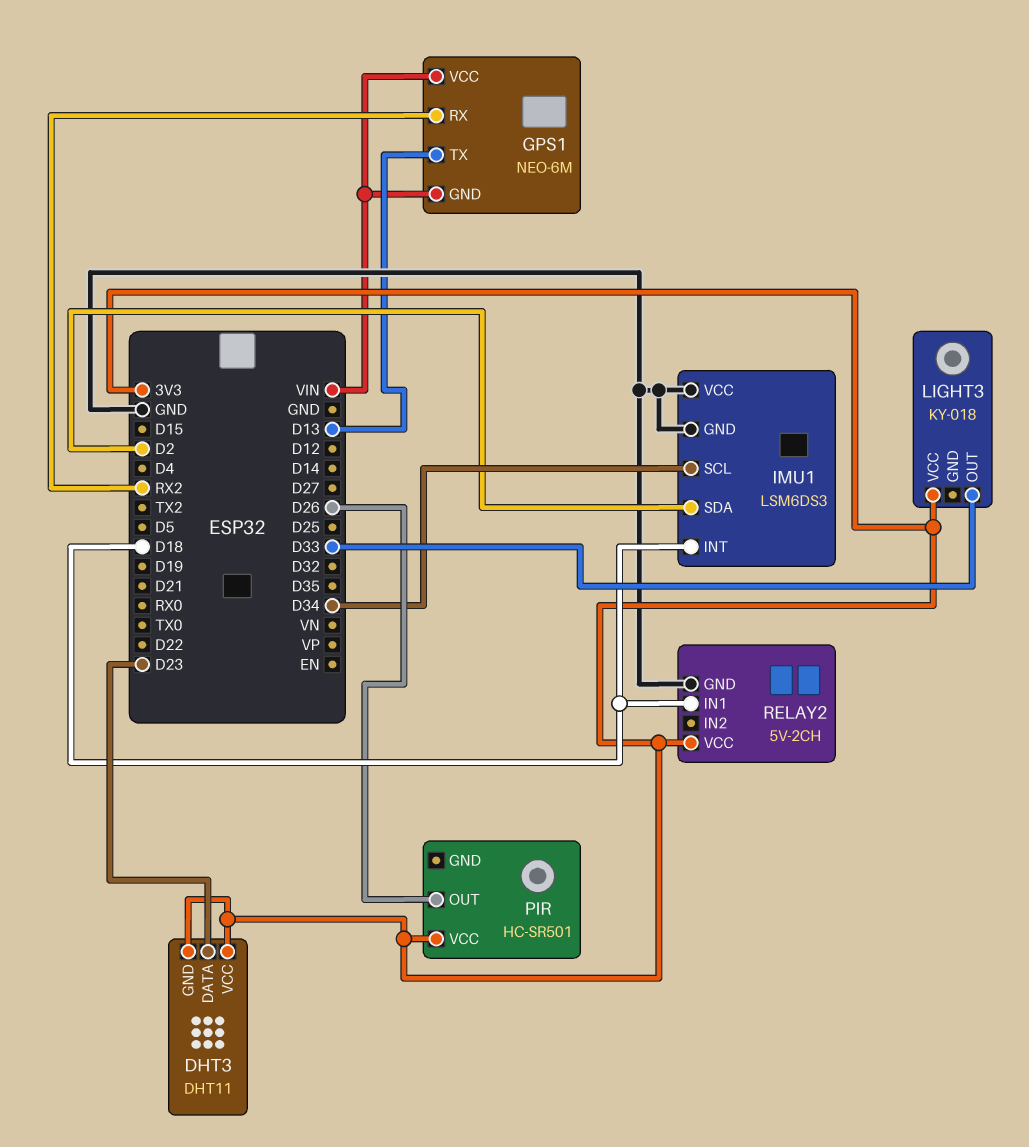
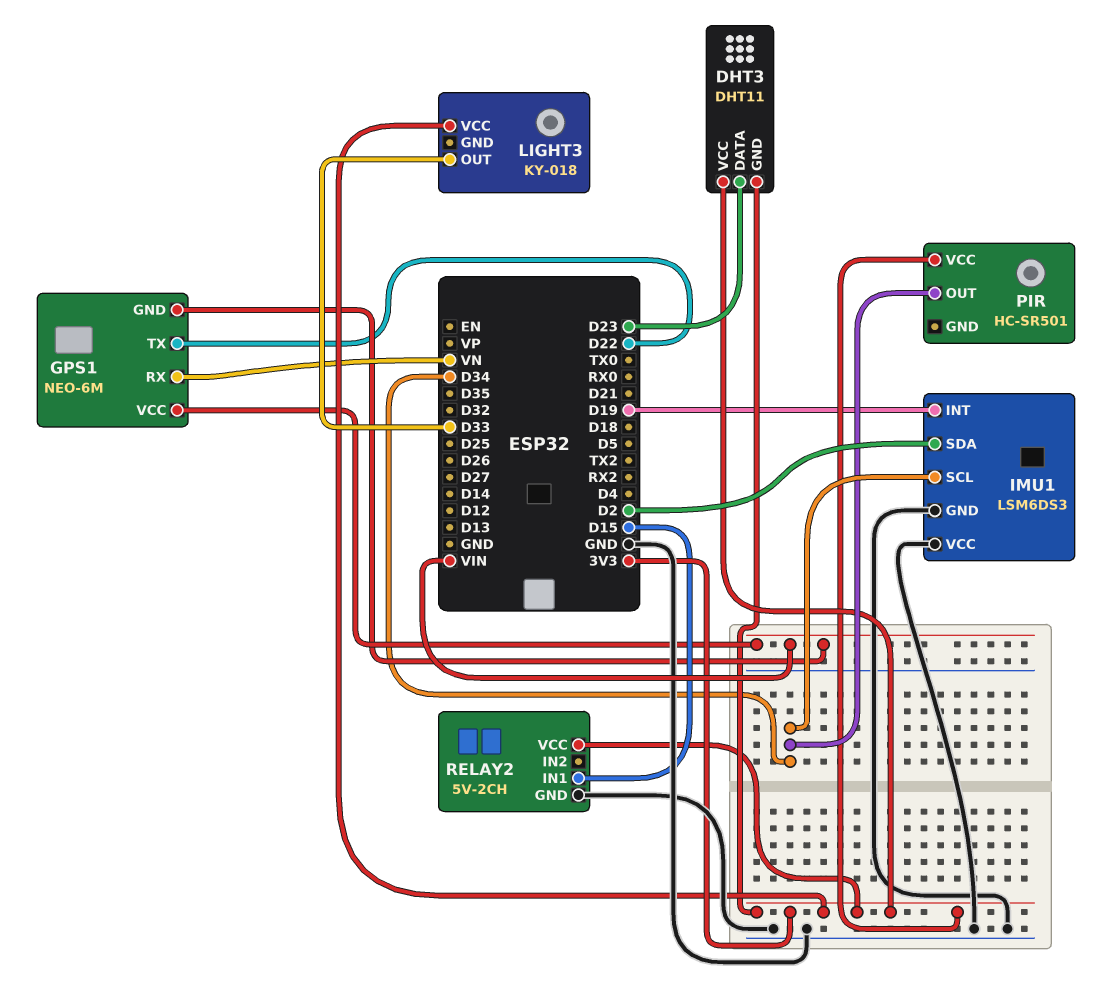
GPS1 pin RX: RX2 -> VN
GPS1 pin TX: D13 -> D22
IMU1 pin INT: D18 -> D19
PIR pin OUT: D26 -> D34
RELAY2 pin IN1: D18 -> D15

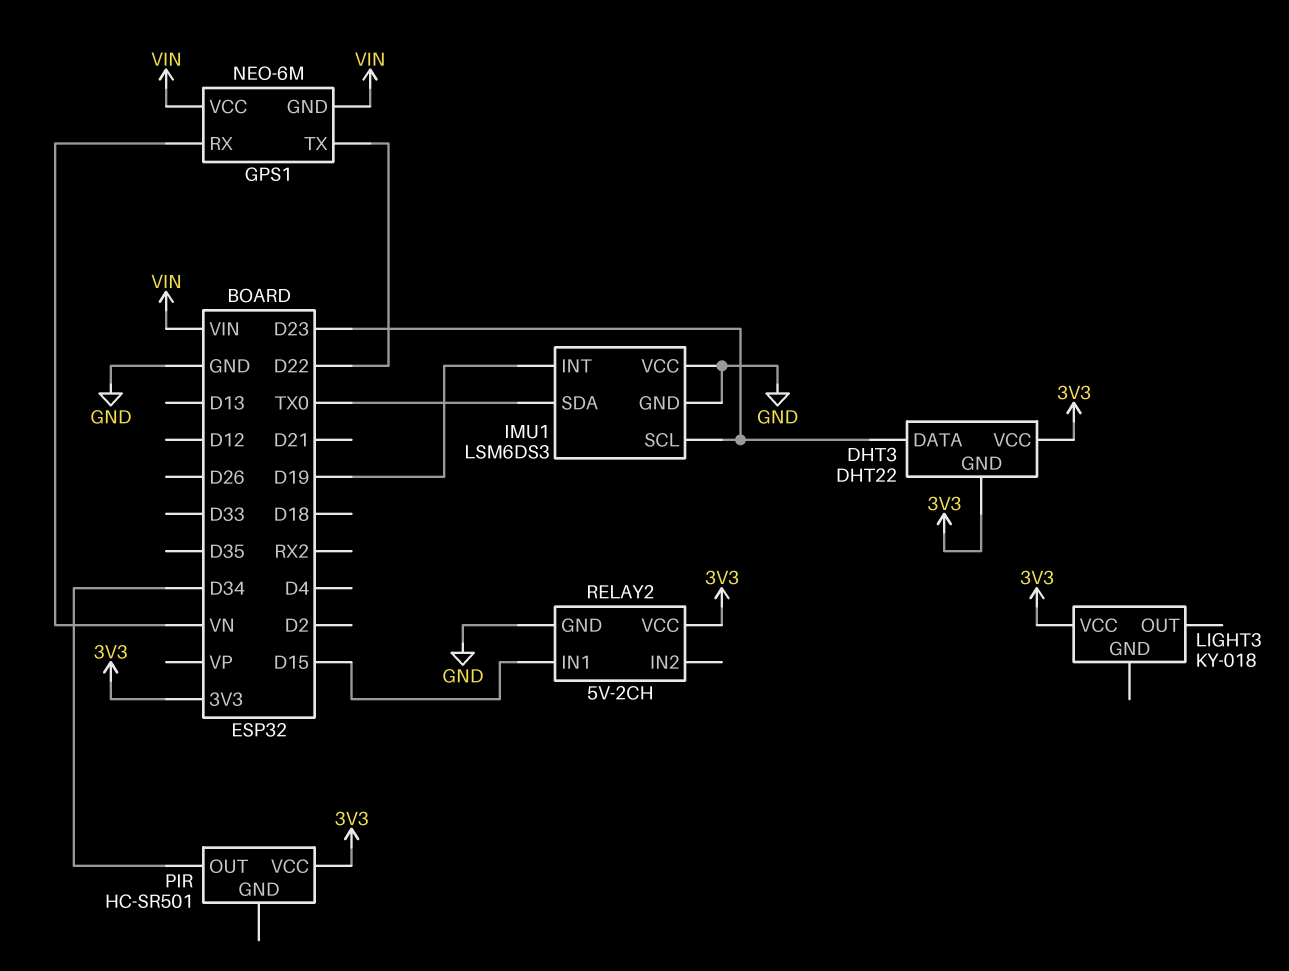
DHT3: DHT11 -> DHT22
IMU1 pin SCL: D34 -> D23
IMU1 pin SDA: D2 -> TX0
LIGHT3 pin OUT: D33 -> none

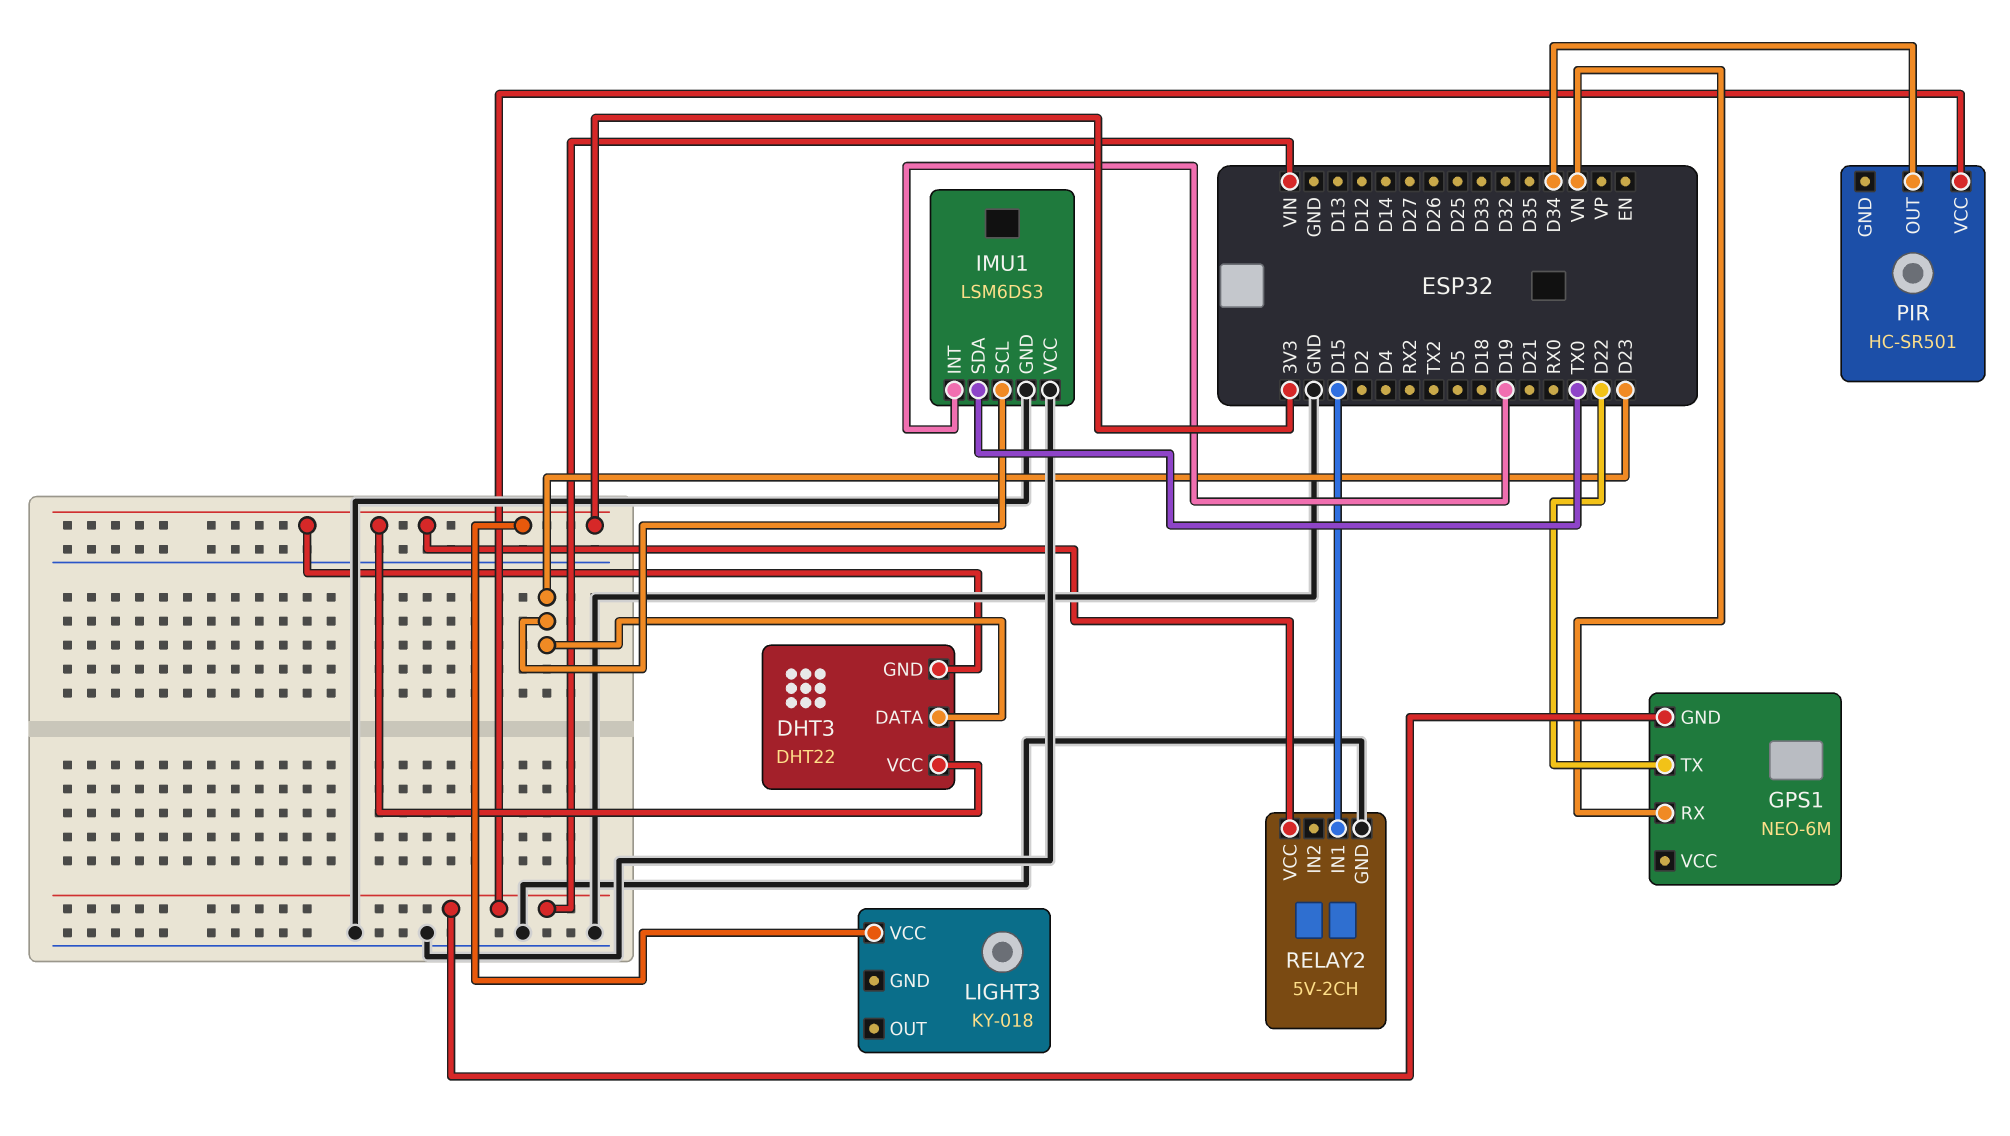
GPS1 pin VCC: VIN -> none
PIR pin VCC: 3V3 -> VIN

